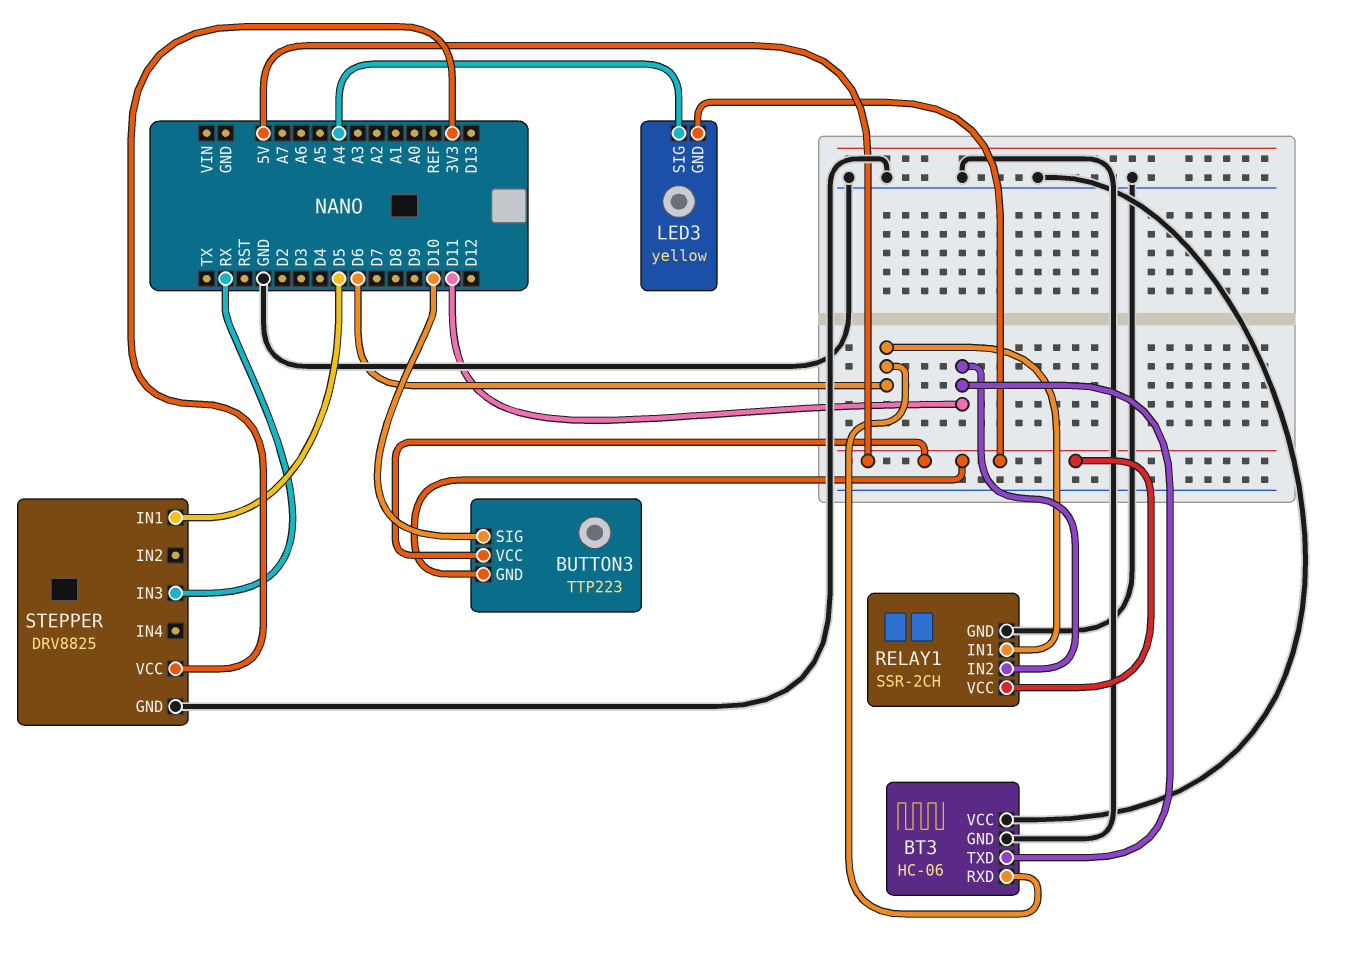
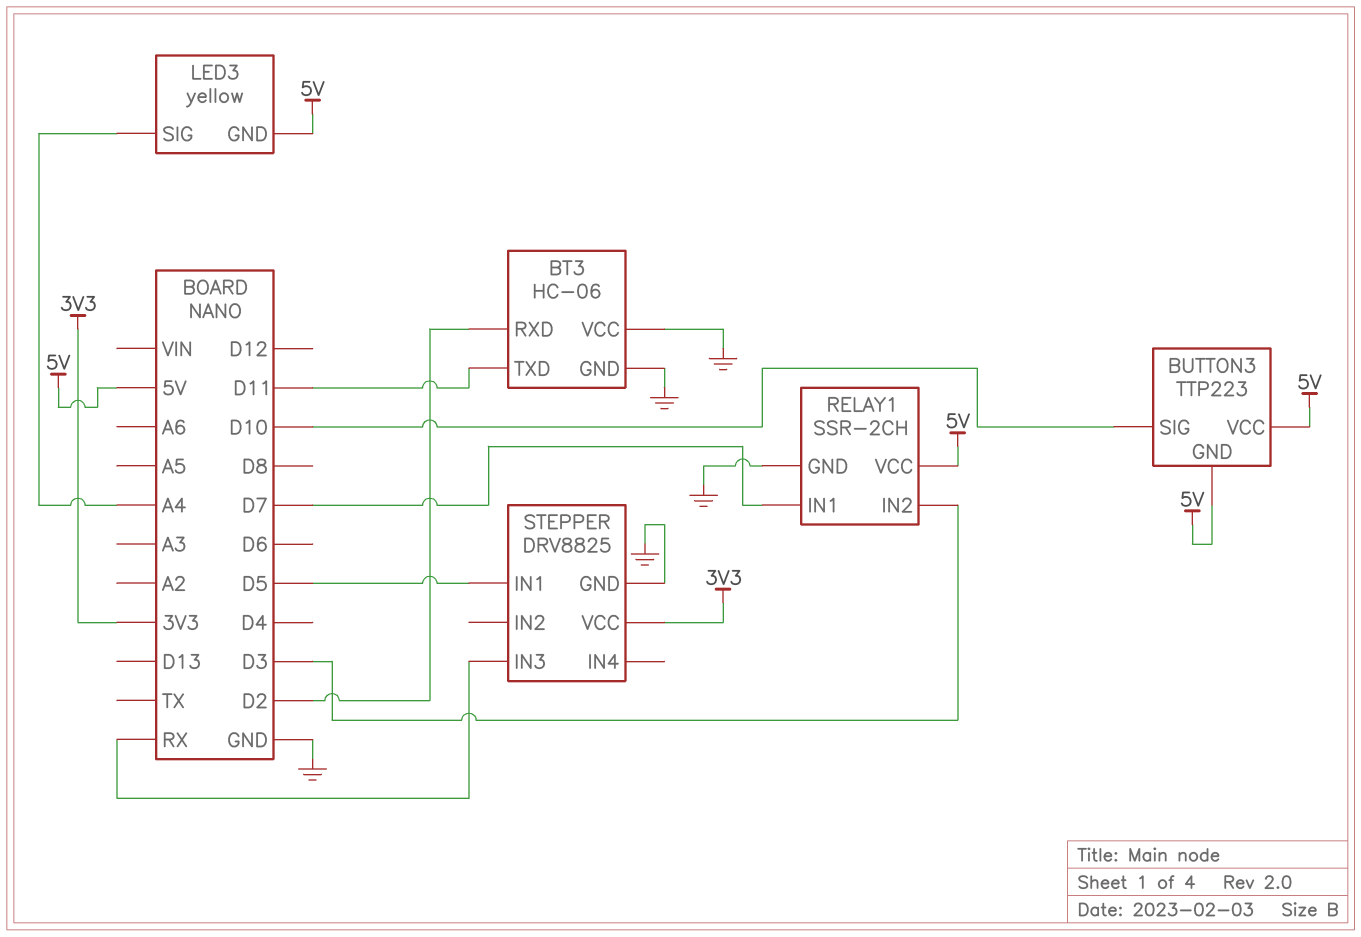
BT3 pin RXD: D6 -> D2
RELAY1 pin IN1: D6 -> D7
RELAY1 pin IN2: D11 -> D3

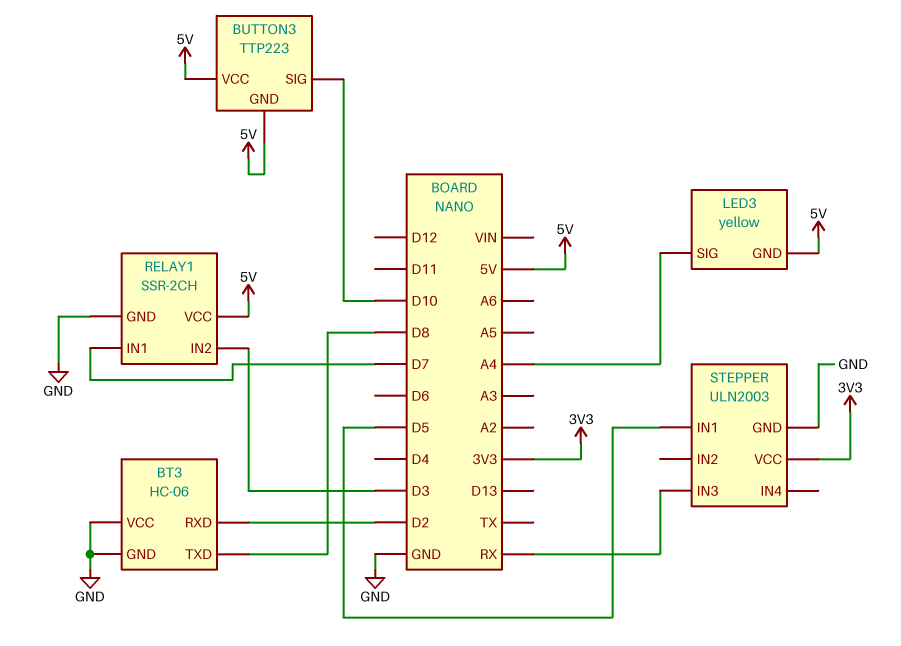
BT3 pin TXD: D11 -> D8
STEPPER: DRV8825 -> ULN2003

